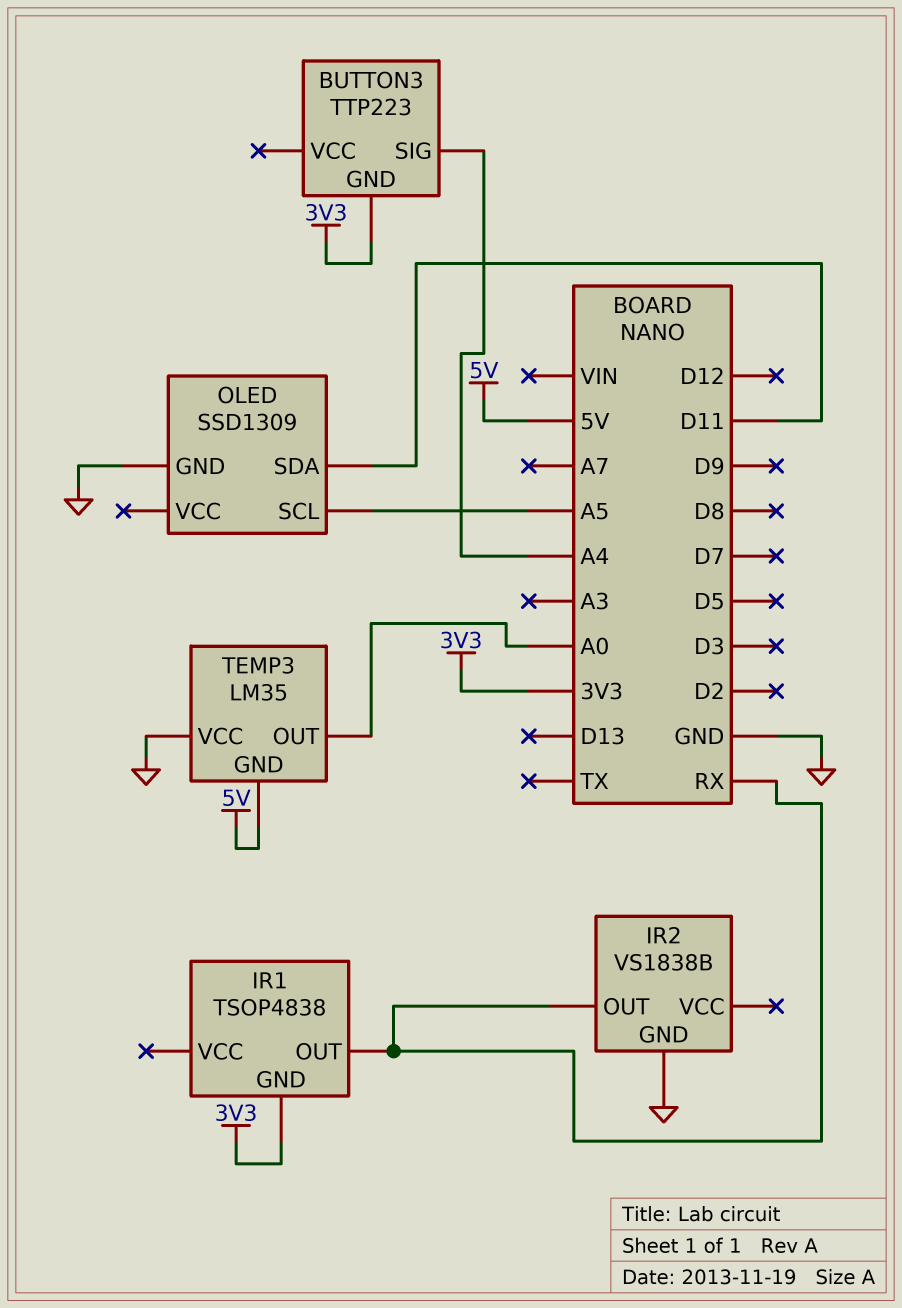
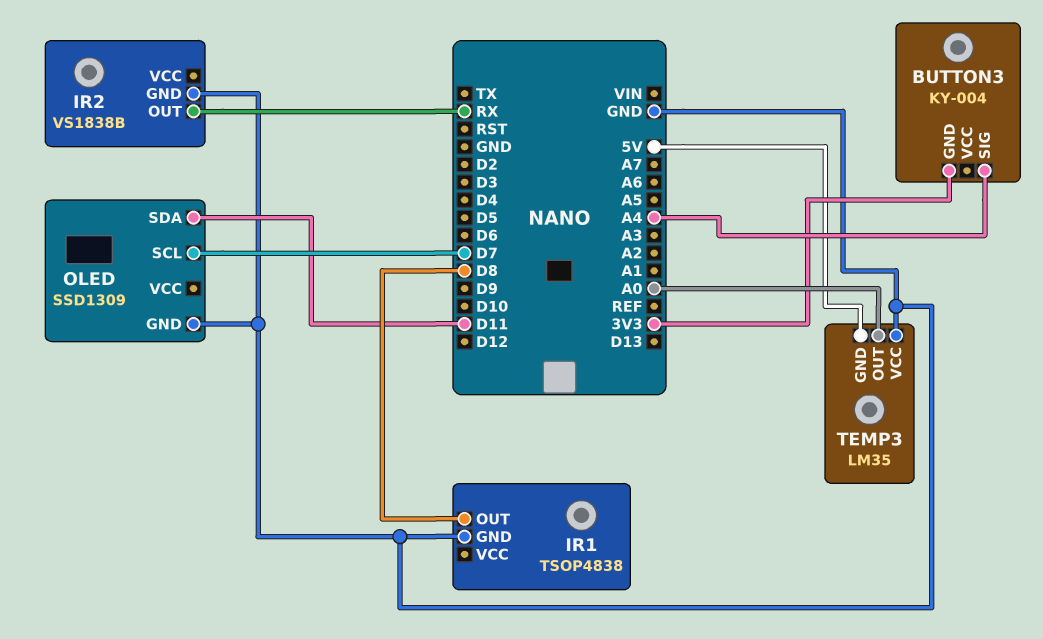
BUTTON3: TTP223 -> KY-004
IR1 pin GND: 3V3 -> GND
IR1 pin OUT: RX -> D8
OLED pin SCL: A5 -> D7

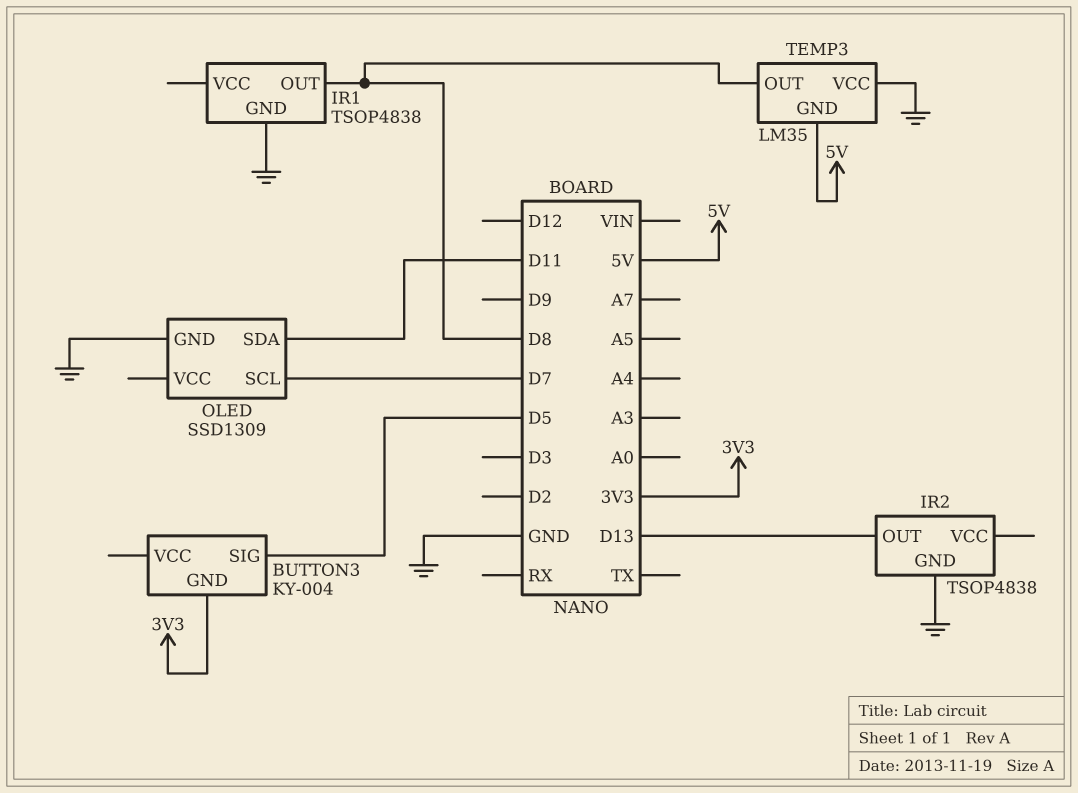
BUTTON3 pin SIG: A4 -> D5
IR2: VS1838B -> TSOP4838
IR2 pin OUT: RX -> D13
TEMP3 pin OUT: A0 -> D8

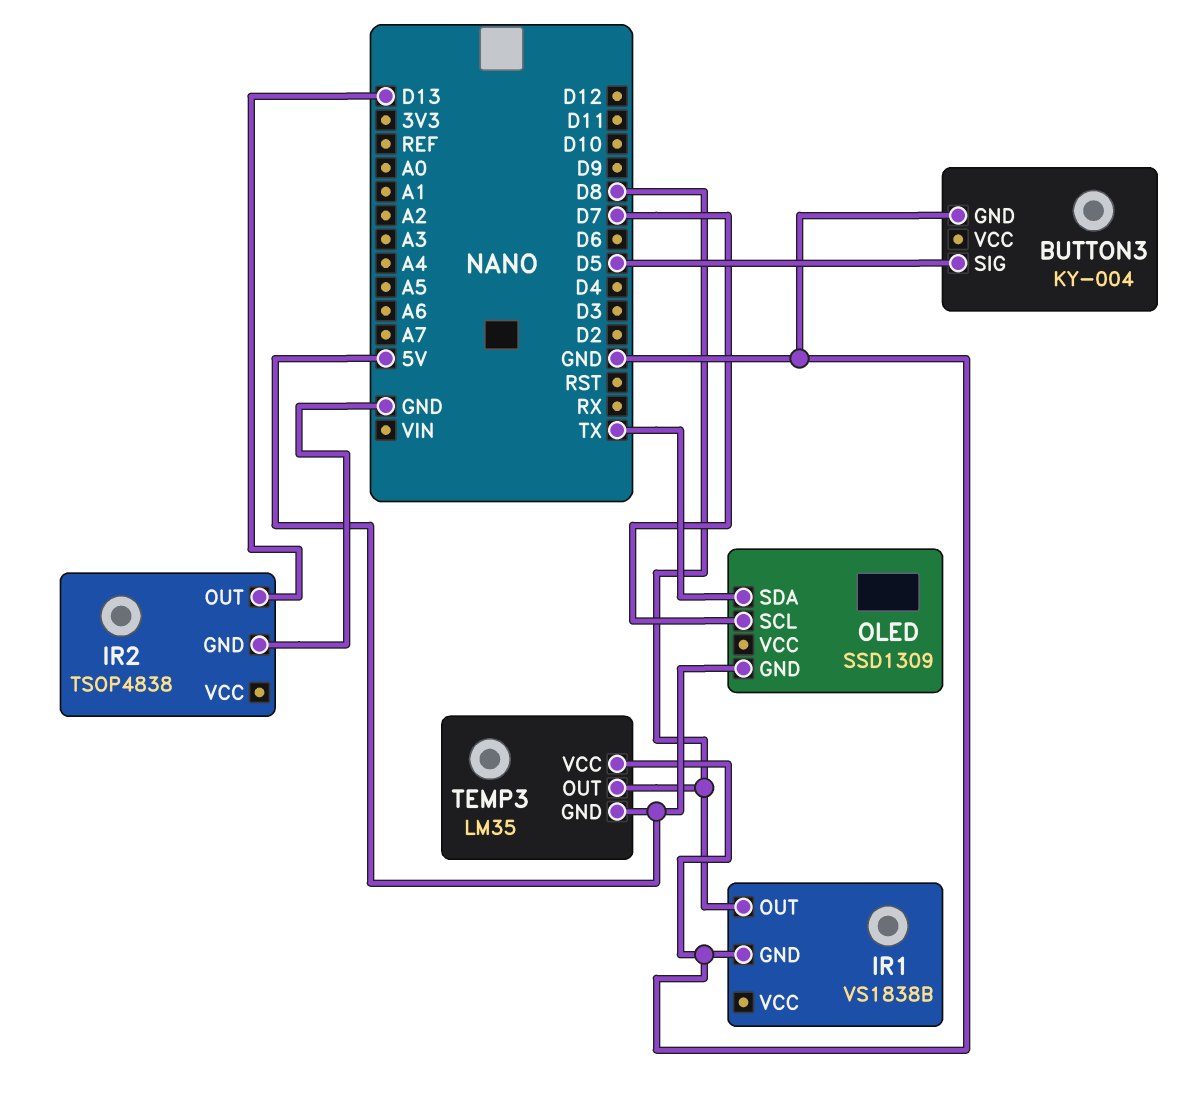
BUTTON3 pin GND: 3V3 -> GND
IR1: TSOP4838 -> VS1838B
OLED pin GND: GND -> 5V
OLED pin SDA: D11 -> TX

